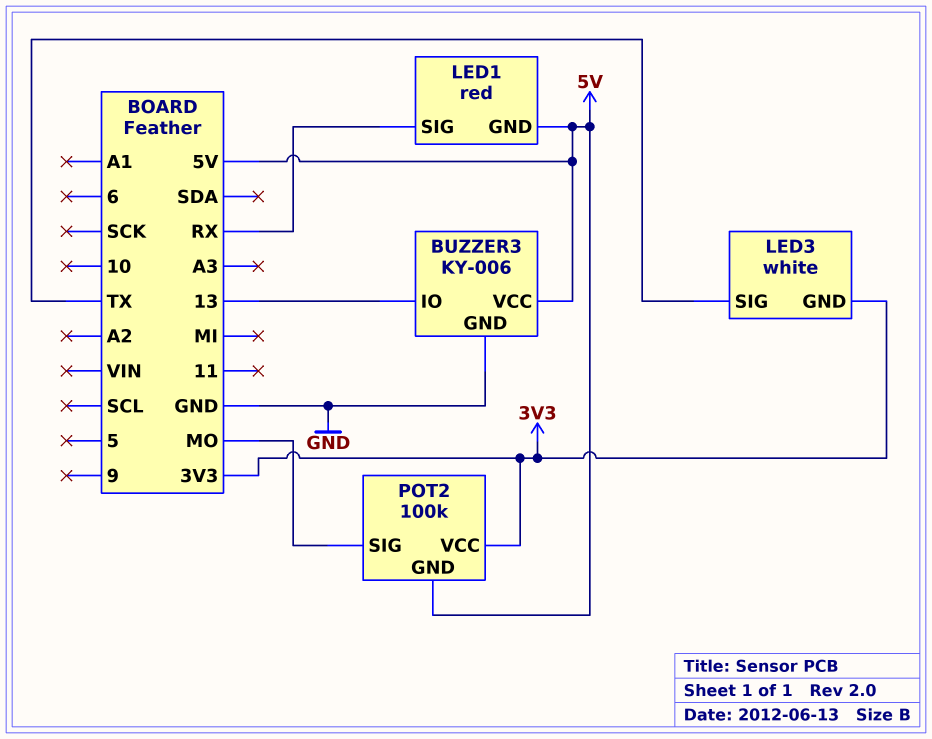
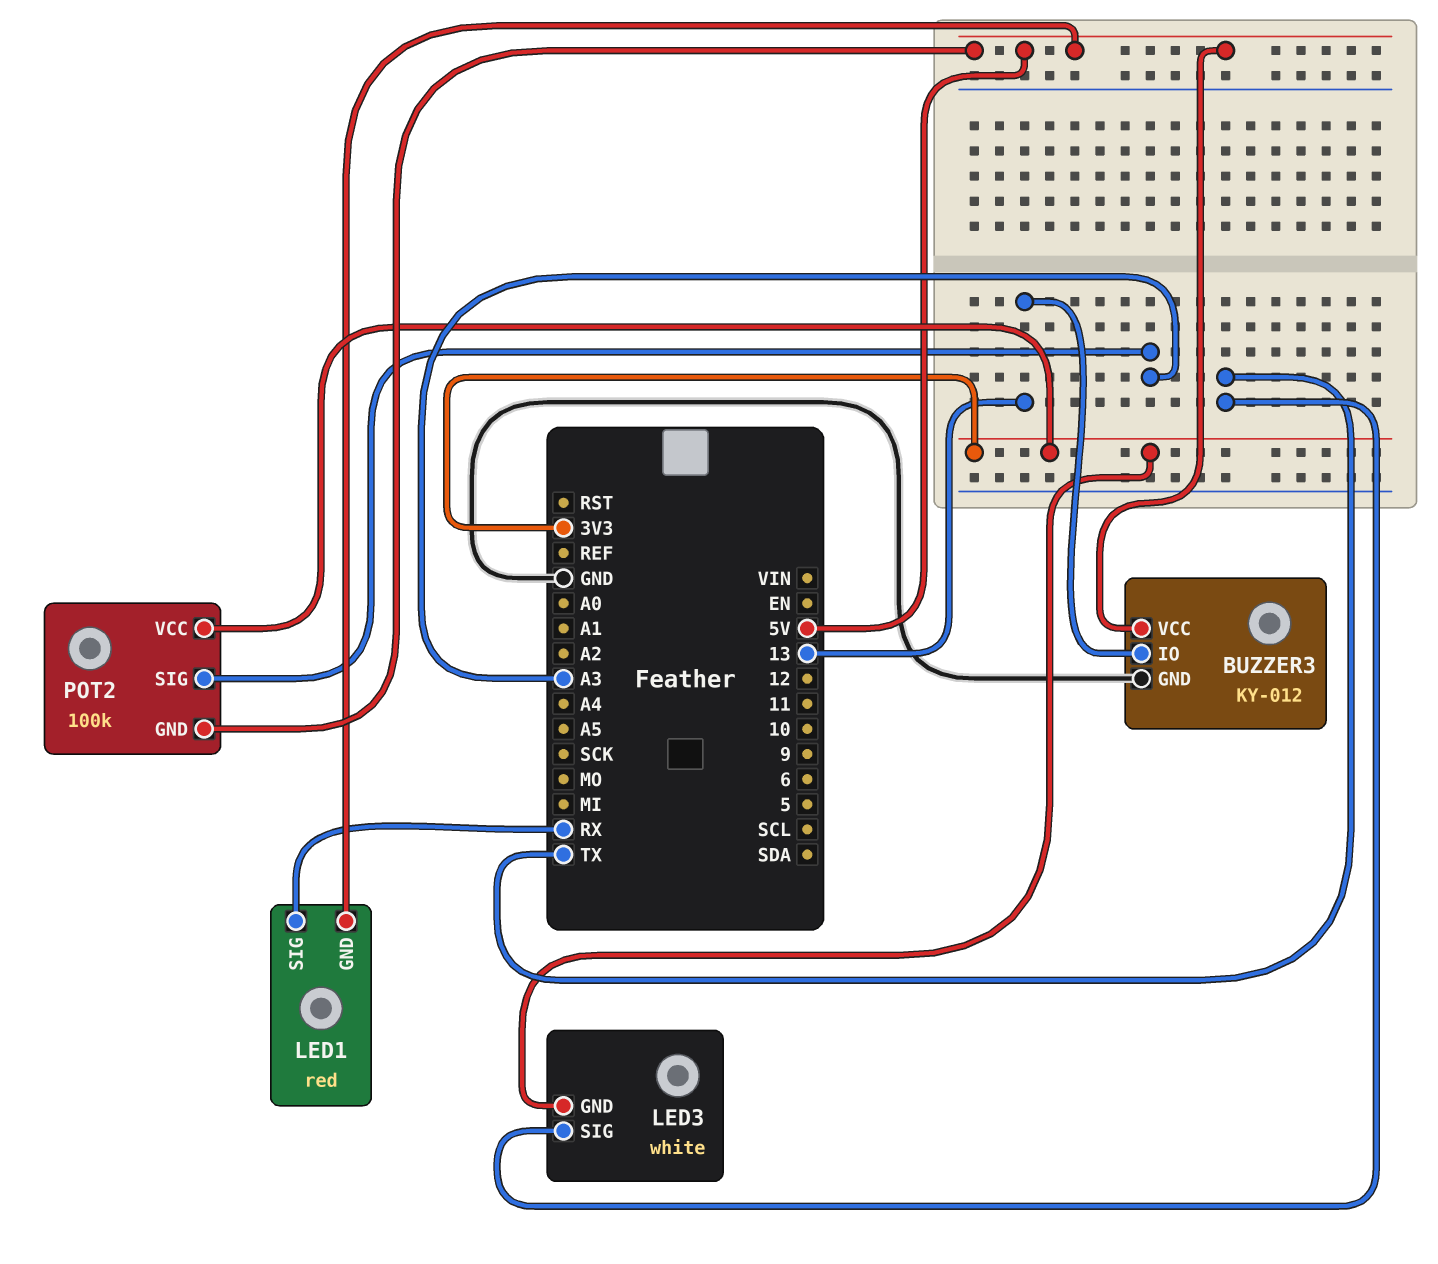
BUZZER3: KY-006 -> KY-012
POT2 pin SIG: MO -> A3

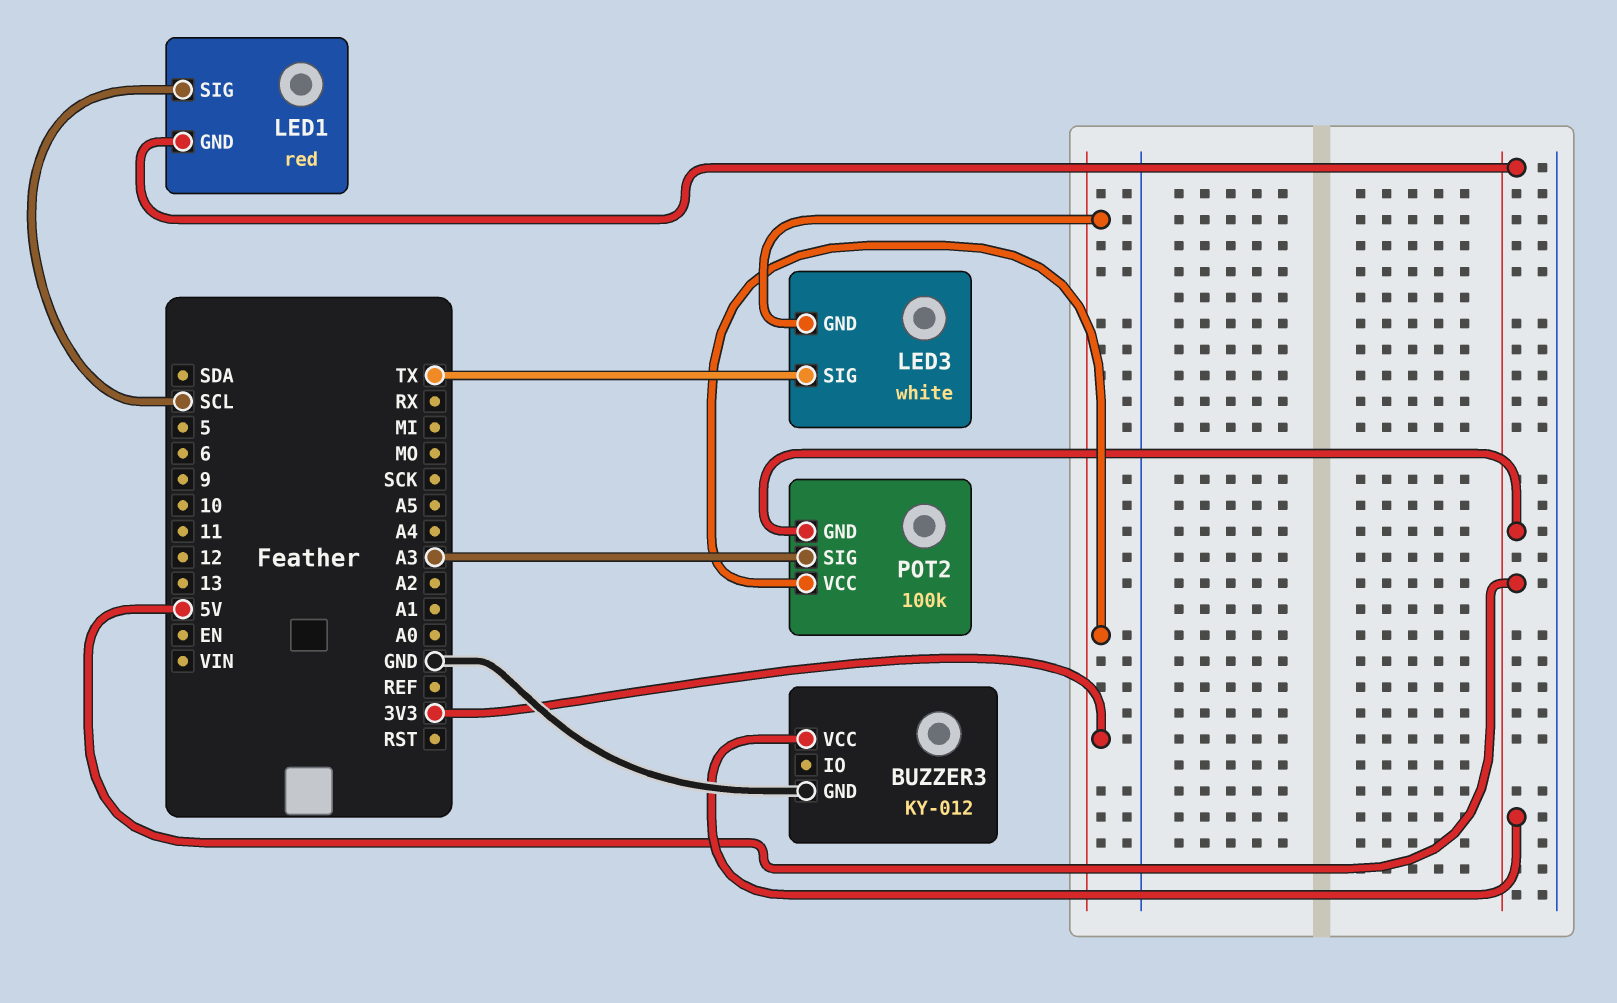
BUZZER3 pin IO: 13 -> none
LED1 pin SIG: RX -> SCL

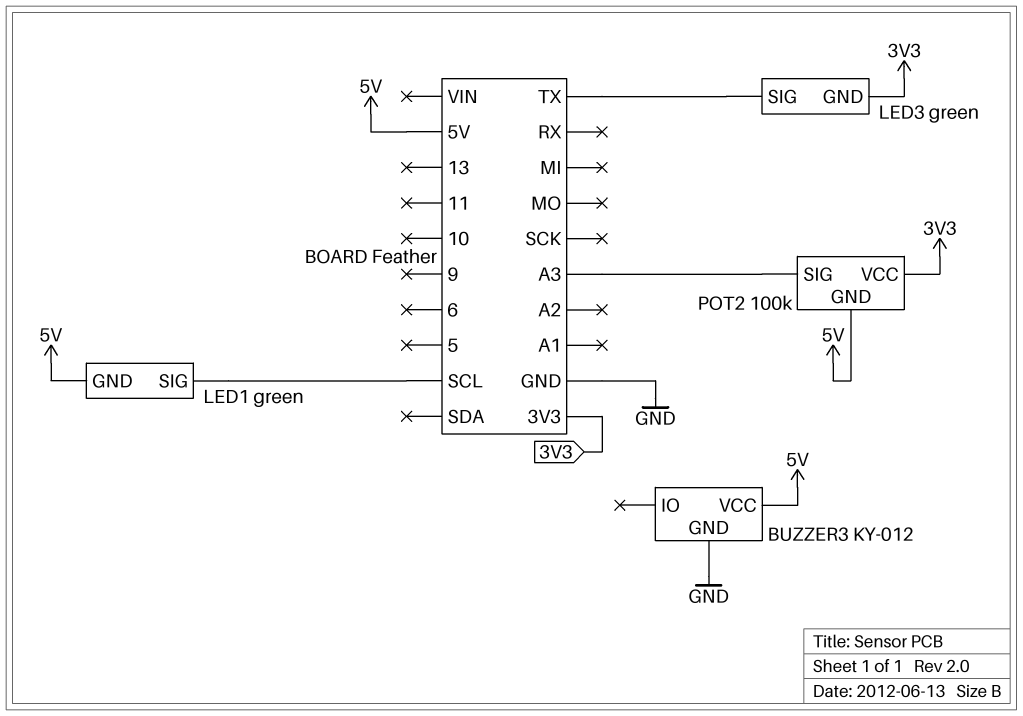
LED1: red -> green
LED3: white -> green

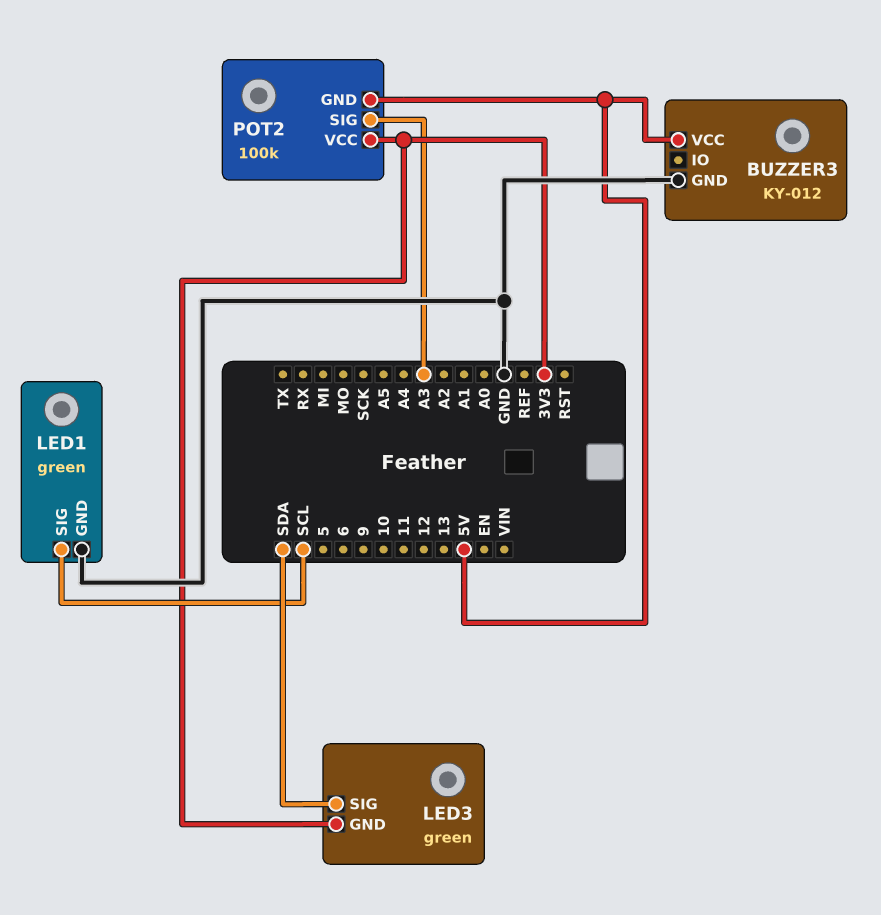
LED1 pin GND: 5V -> GND
LED3 pin SIG: TX -> SDA

